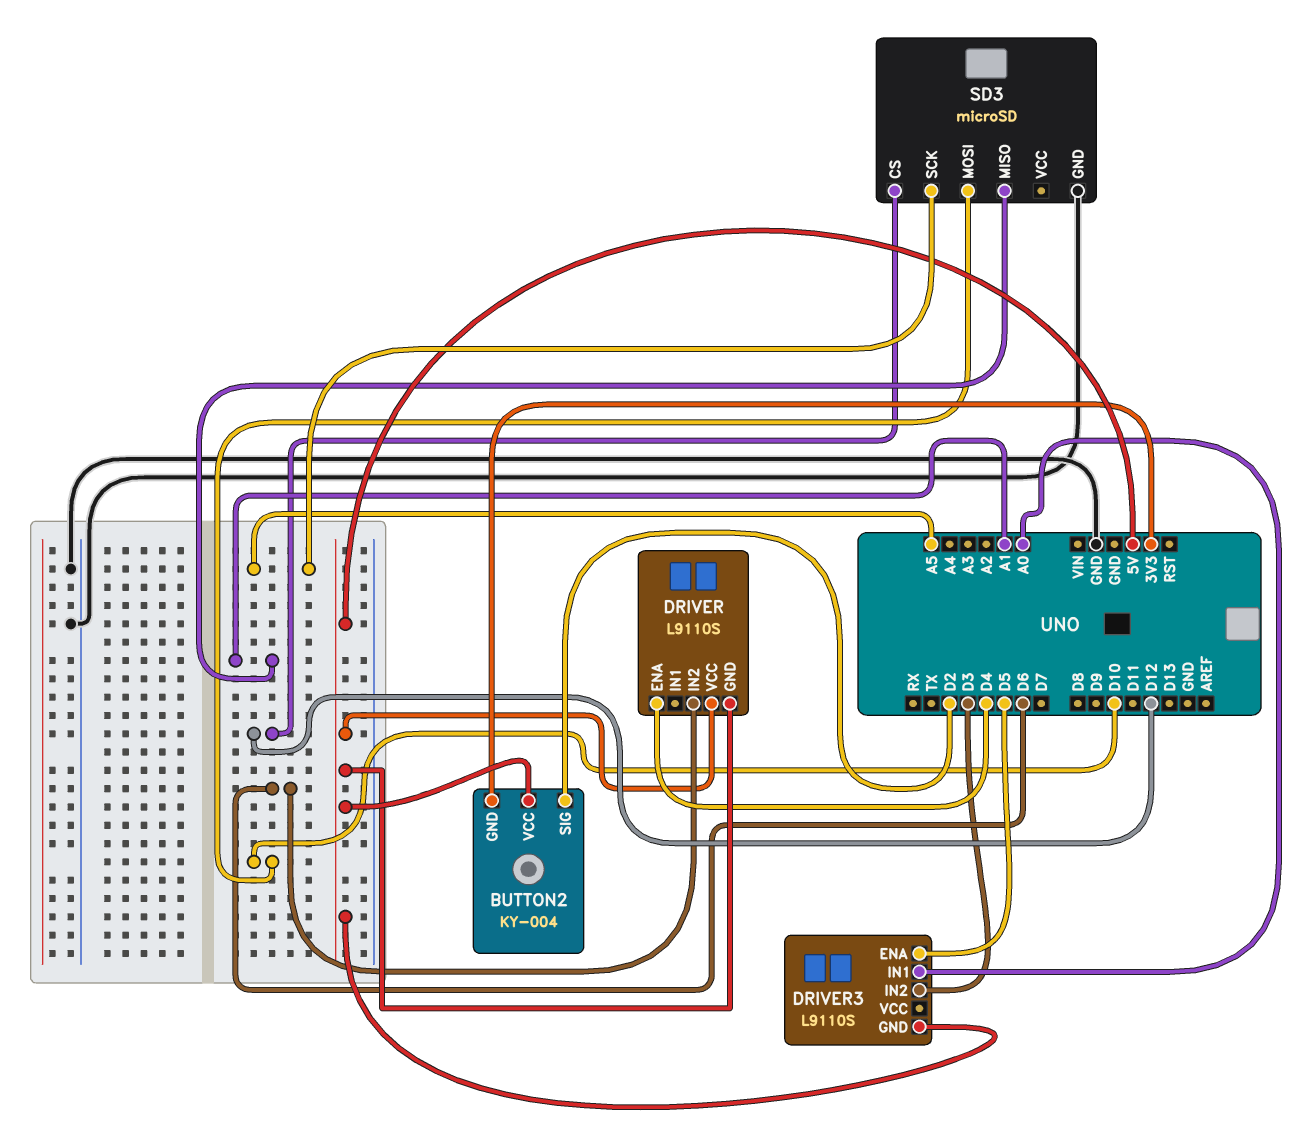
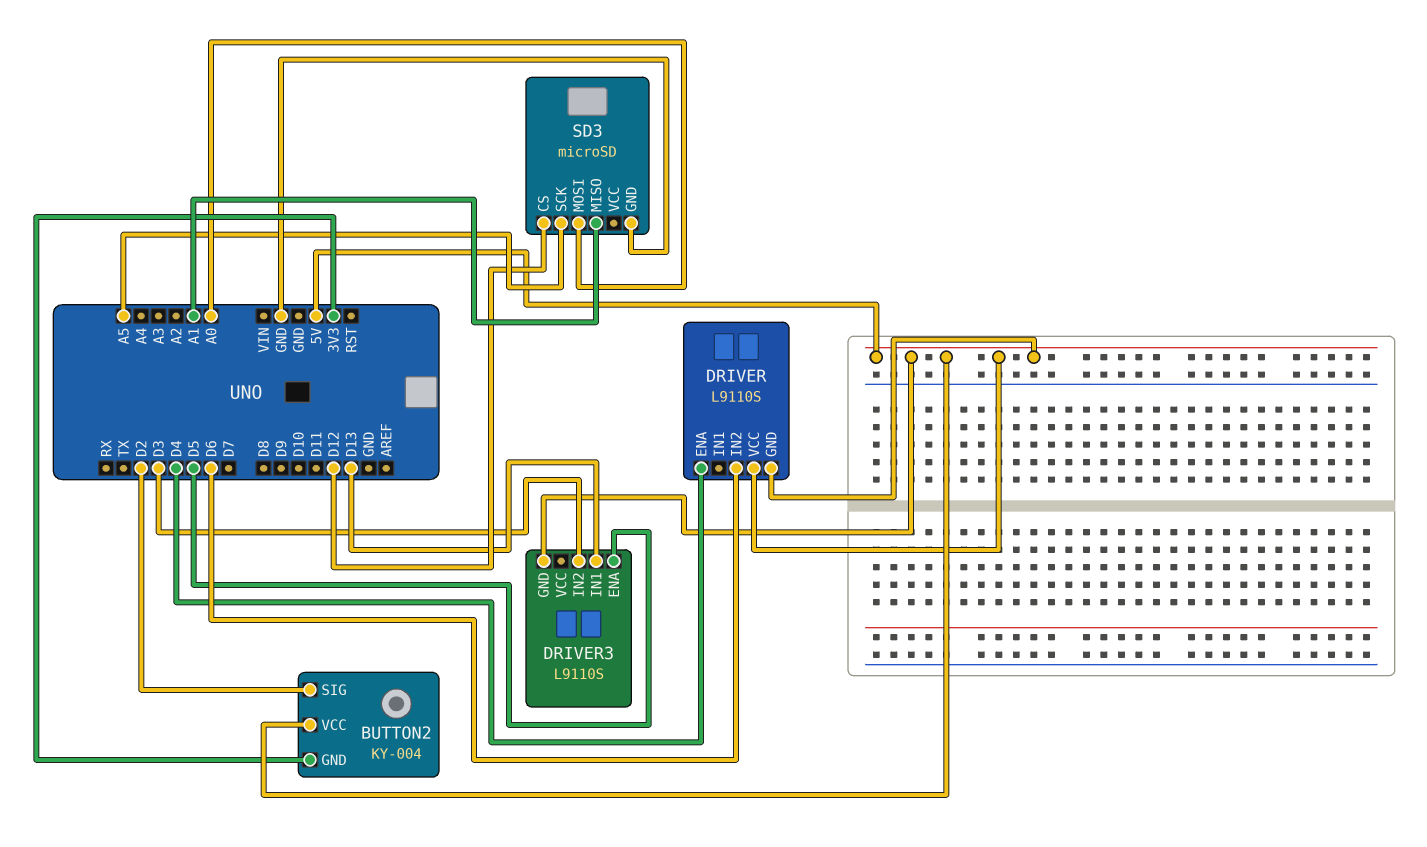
DRIVER3 pin IN1: A0 -> D13
SD3 pin MOSI: D10 -> A0

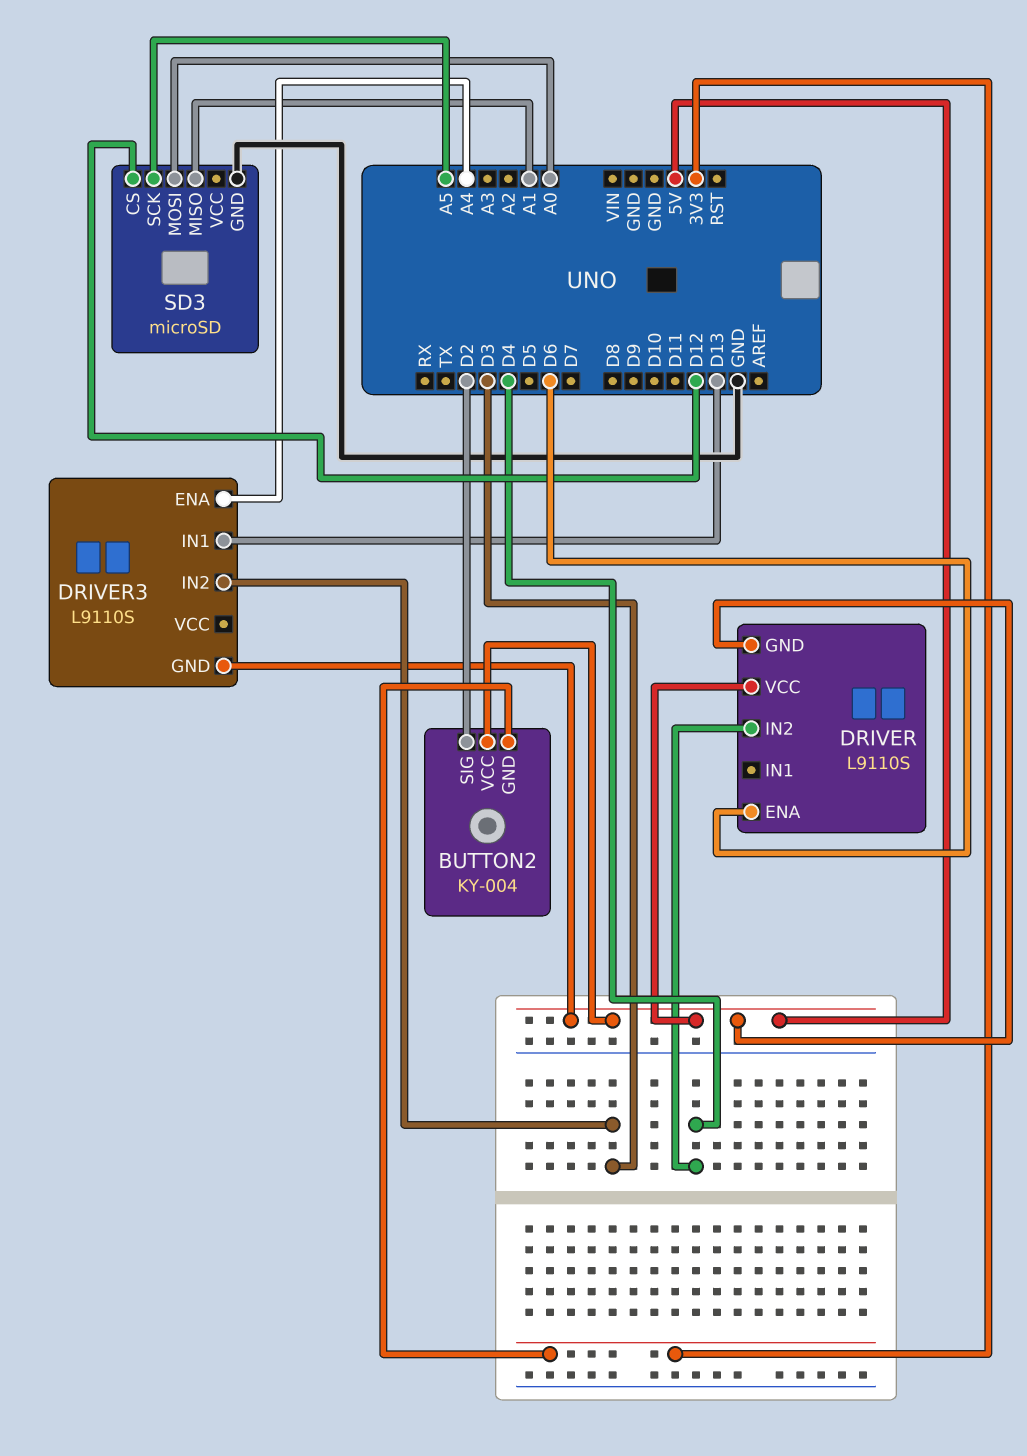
DRIVER pin ENA: D4 -> D6
DRIVER pin IN2: D6 -> D4
DRIVER3 pin ENA: D5 -> A4

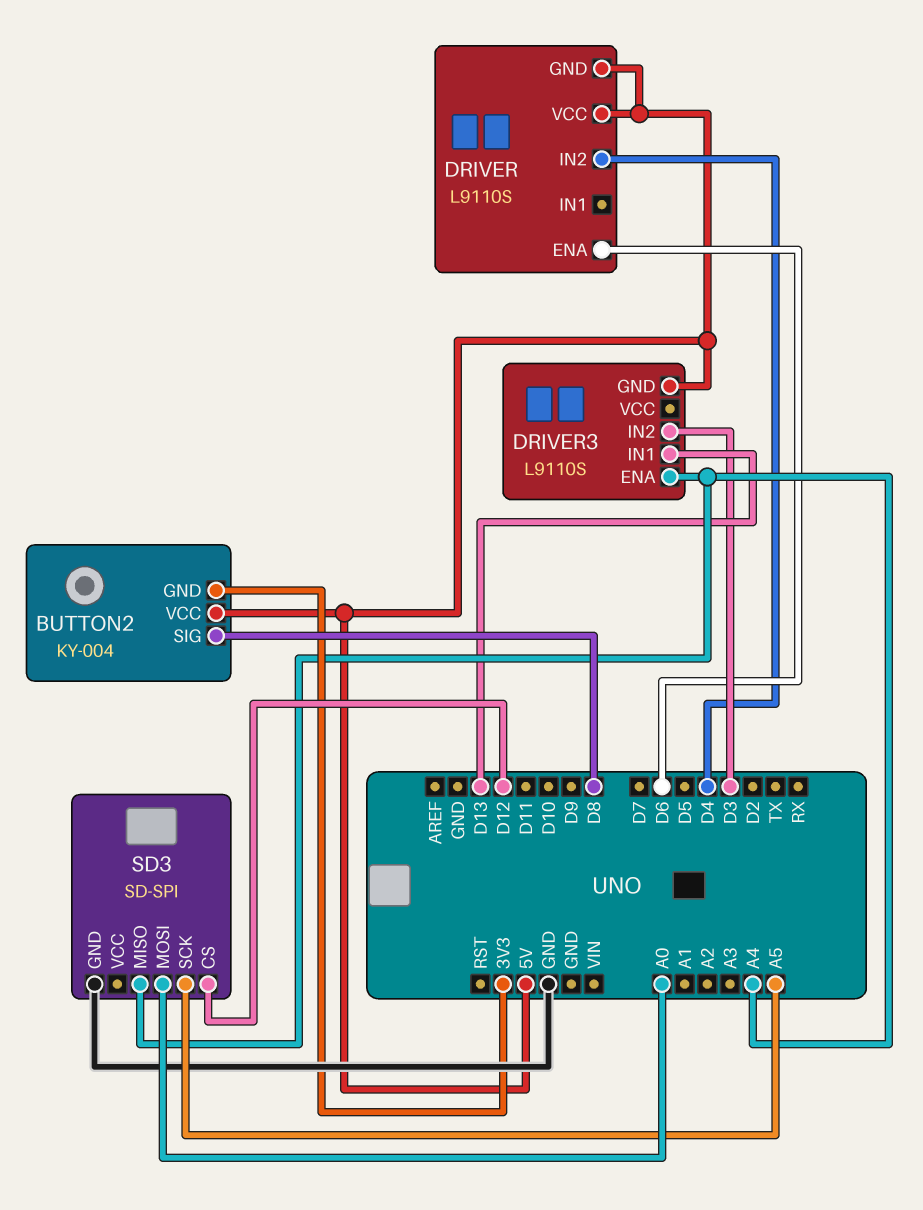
BUTTON2 pin SIG: D2 -> D8
SD3: microSD -> SD-SPI
SD3 pin MISO: A1 -> A4

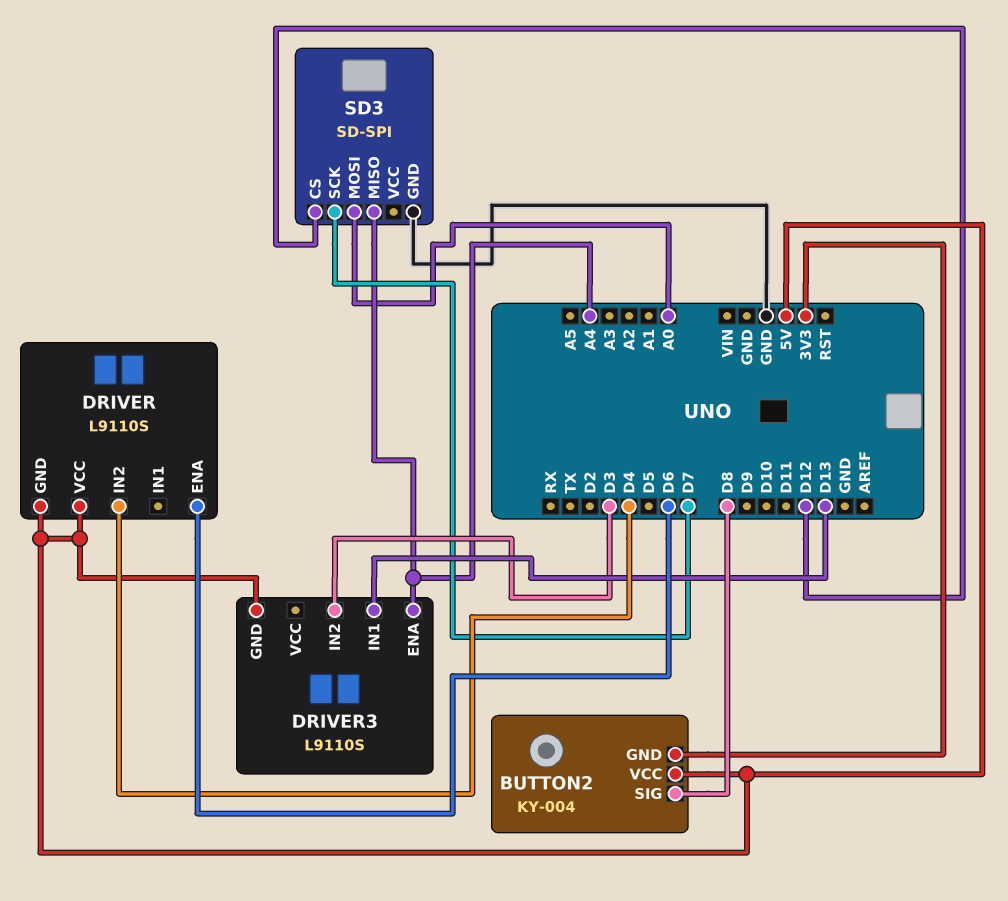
SD3 pin SCK: A5 -> D7

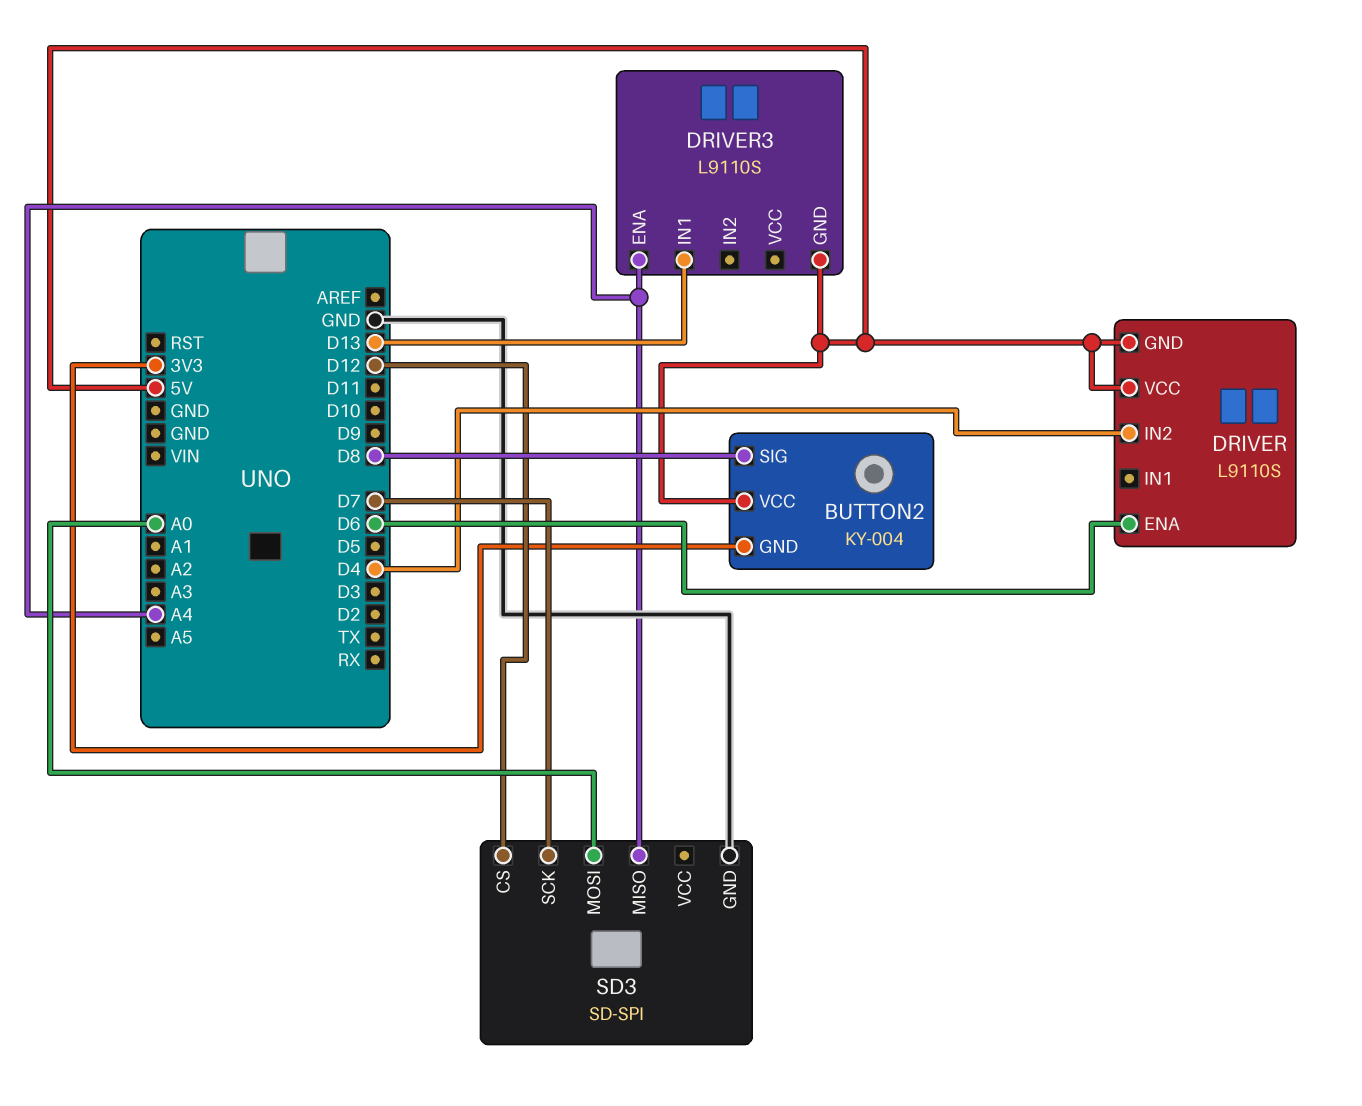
DRIVER3 pin IN2: D3 -> none

